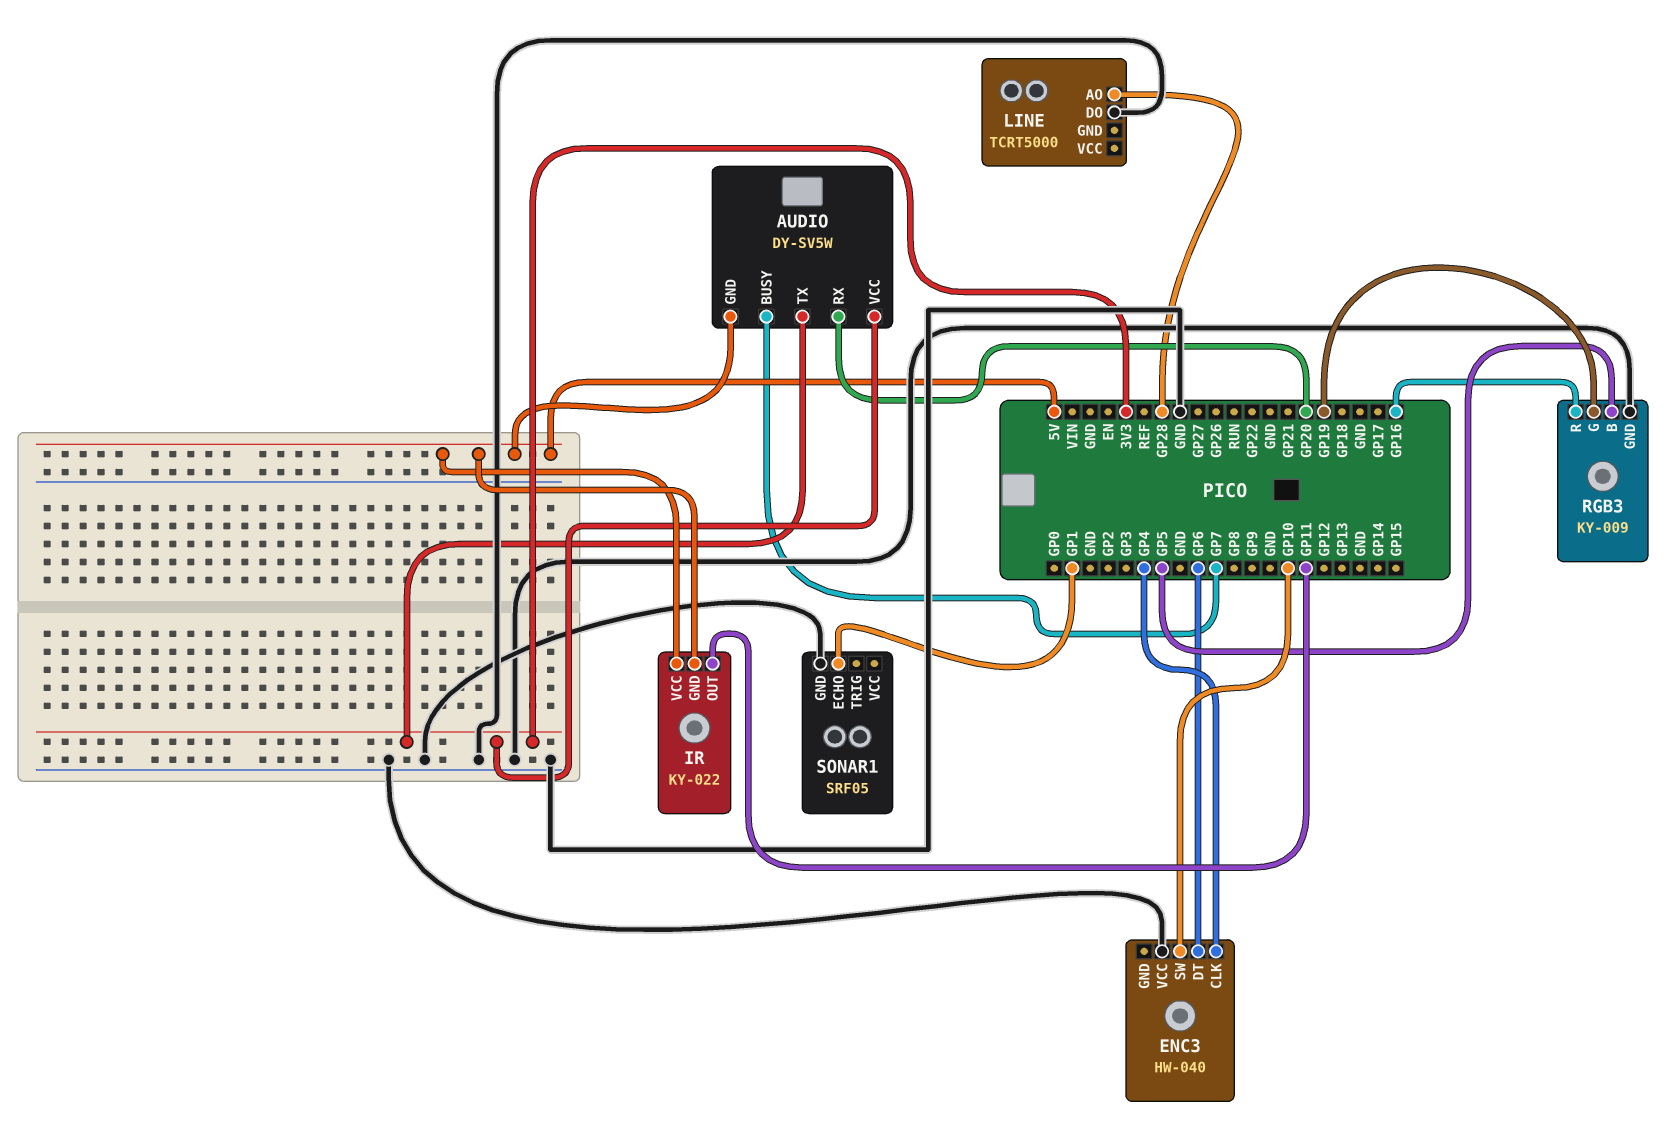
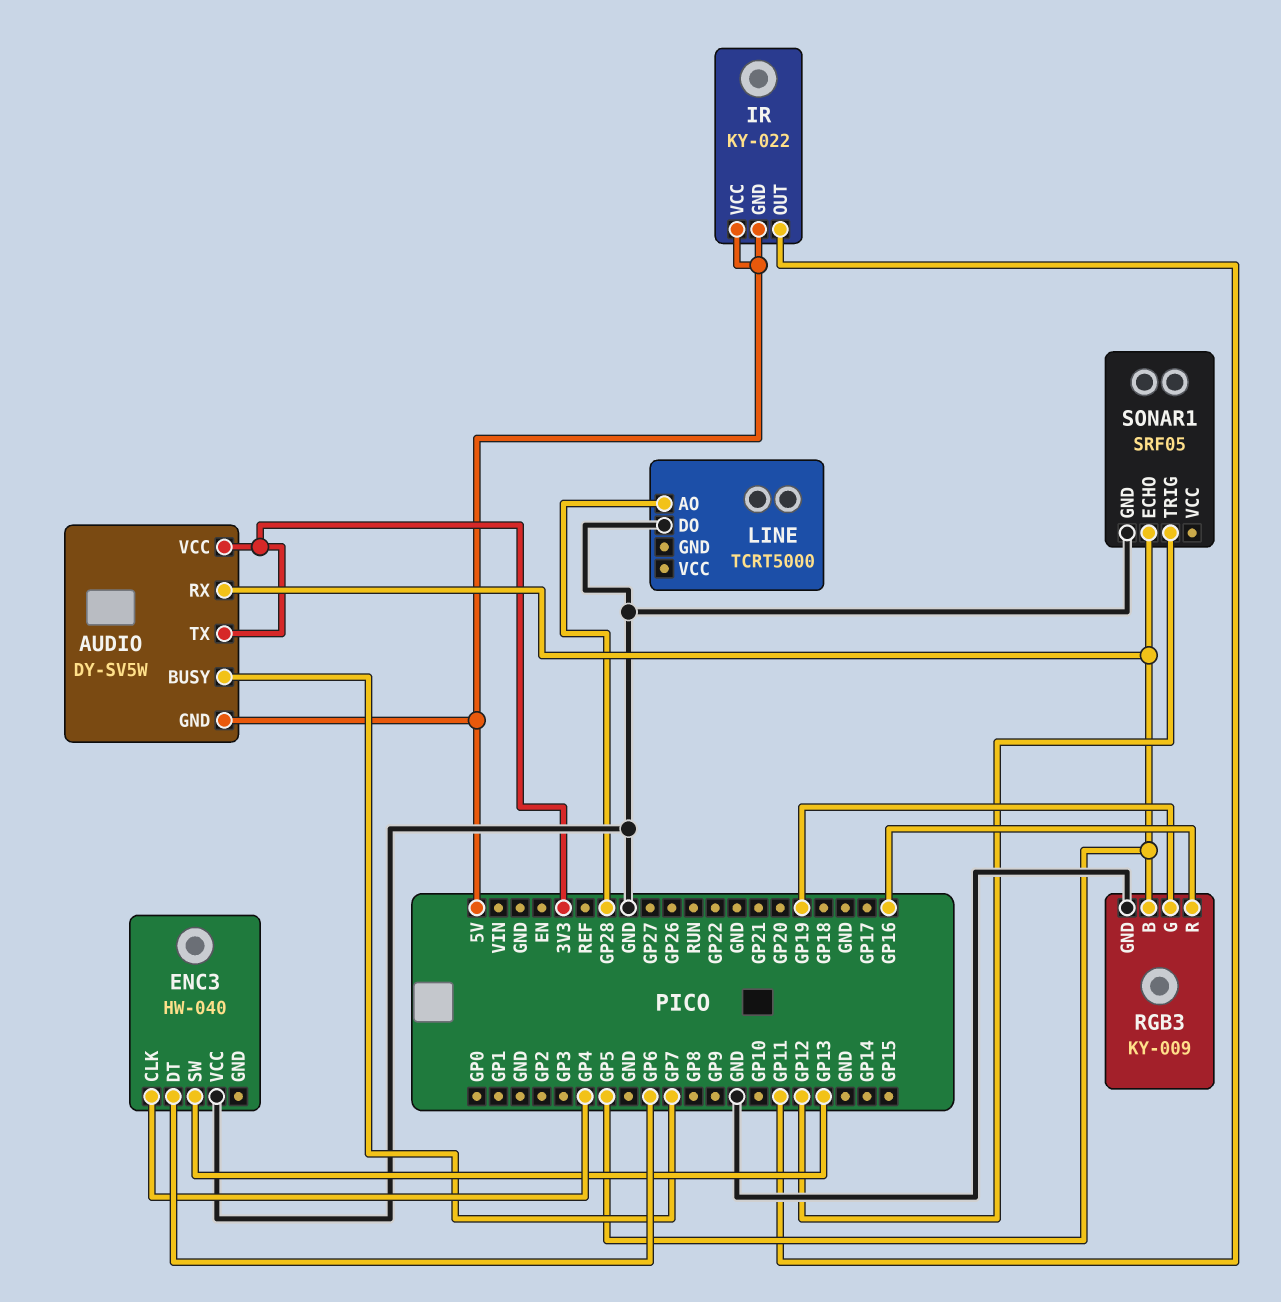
AUDIO pin RX: GP20 -> GP5
ENC3 pin SW: GP10 -> GP13
SONAR1 pin ECHO: GP1 -> GP5
SONAR1 pin TRIG: none -> GP12

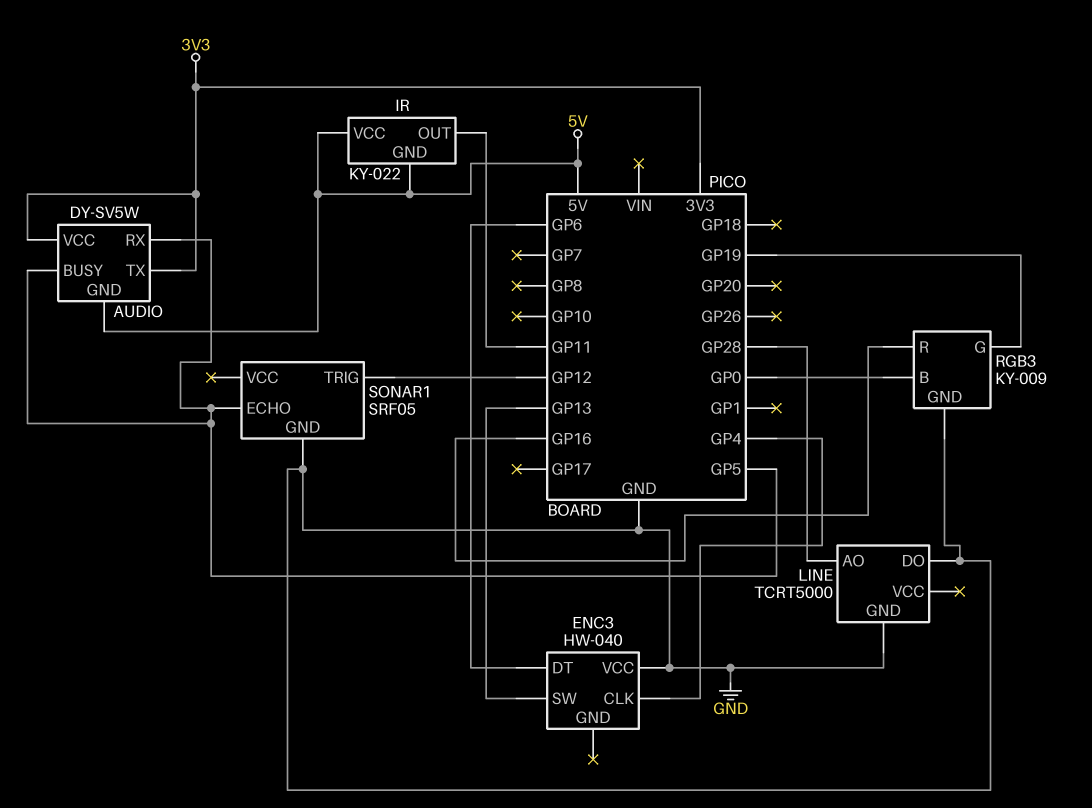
AUDIO pin BUSY: GP7 -> GP5
LINE pin GND: none -> GND
RGB3 pin B: GP5 -> GP0

